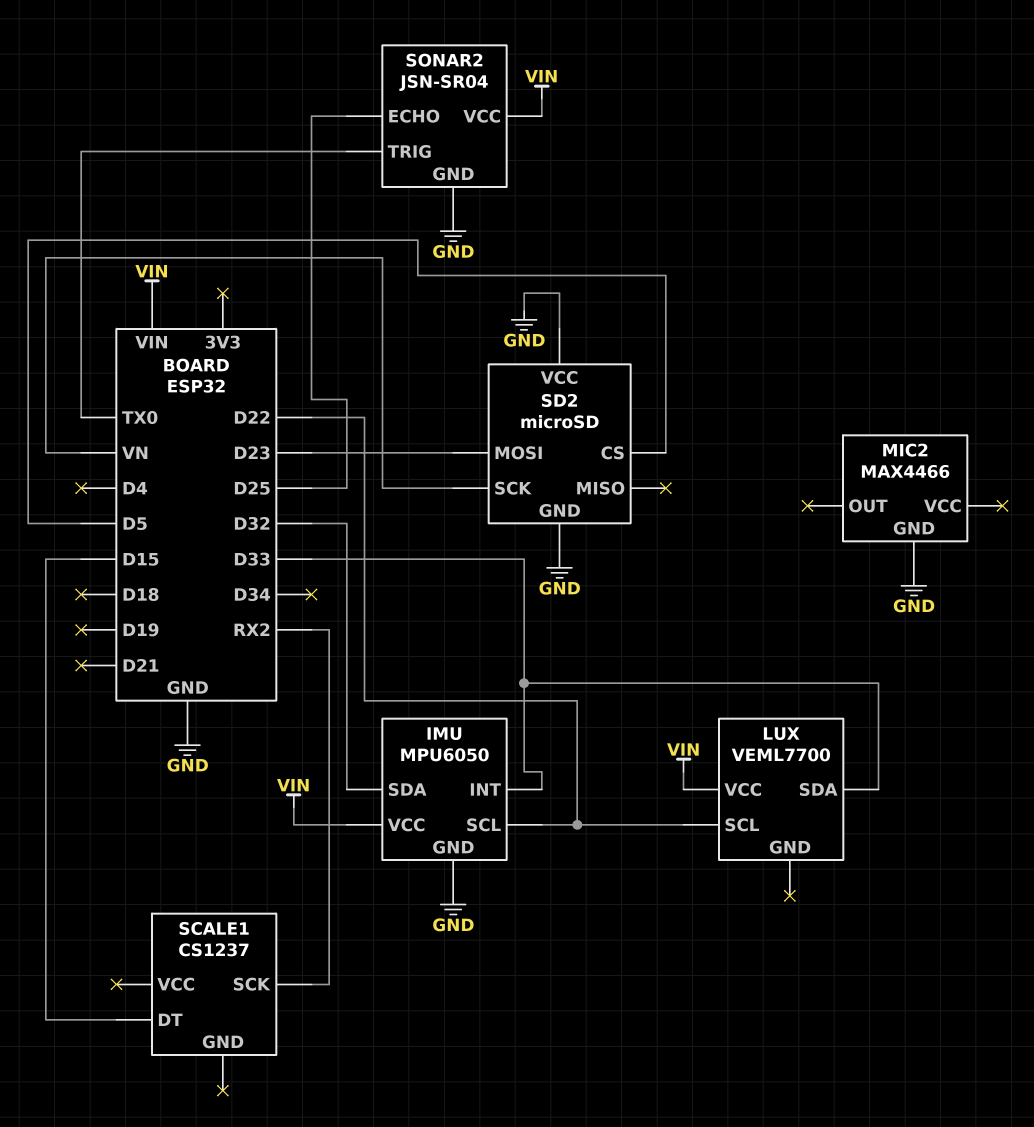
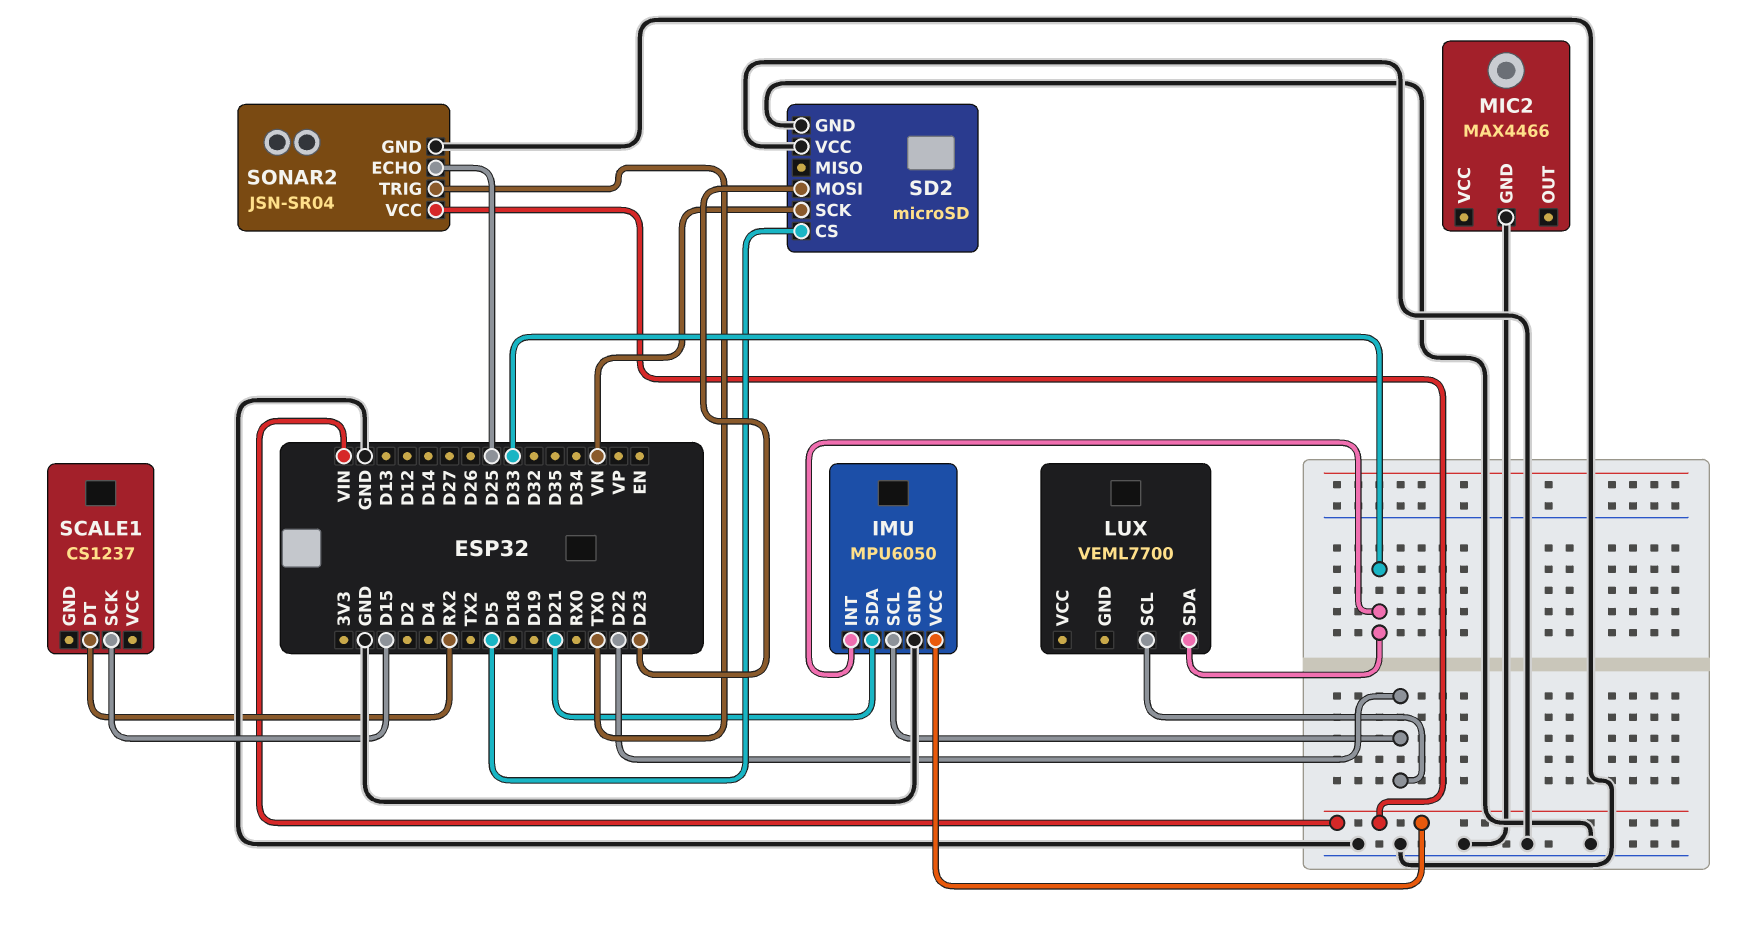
IMU pin SDA: D32 -> D21
LUX pin VCC: VIN -> none
SCALE1 pin DT: D15 -> RX2
SCALE1 pin SCK: RX2 -> D15

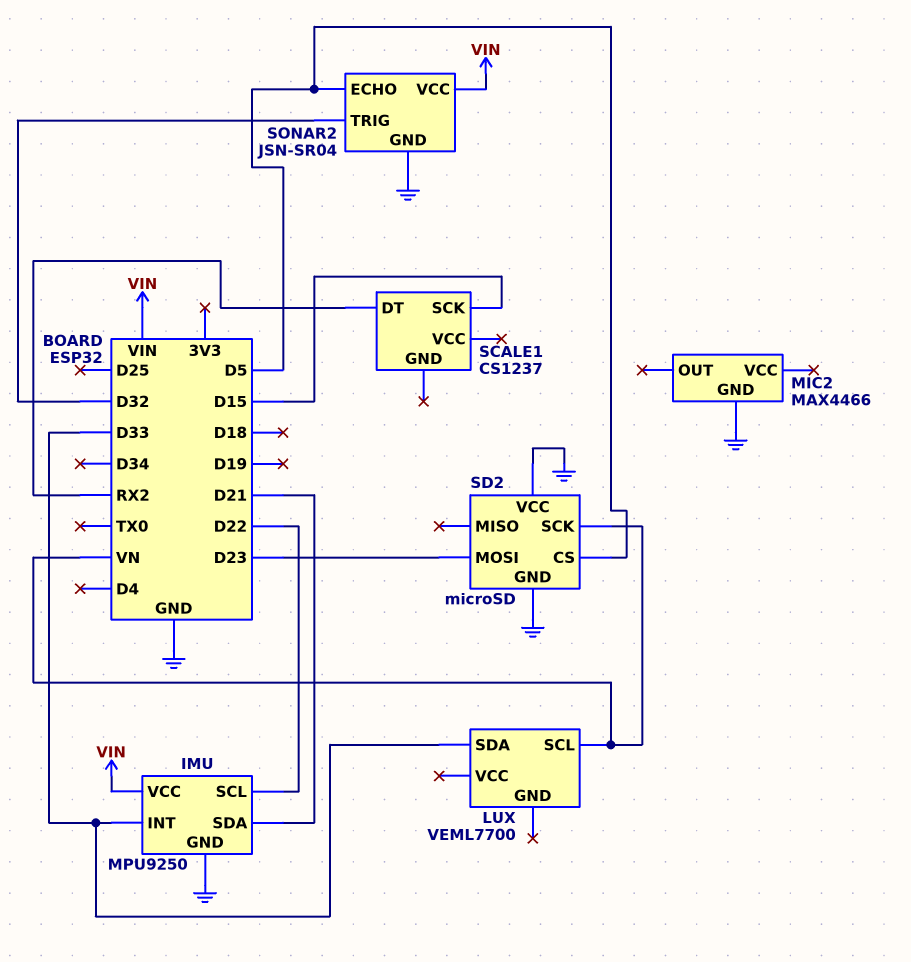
IMU: MPU6050 -> MPU9250
LUX pin SCL: D22 -> VN
SONAR2 pin ECHO: D25 -> D5
SONAR2 pin TRIG: TX0 -> D32

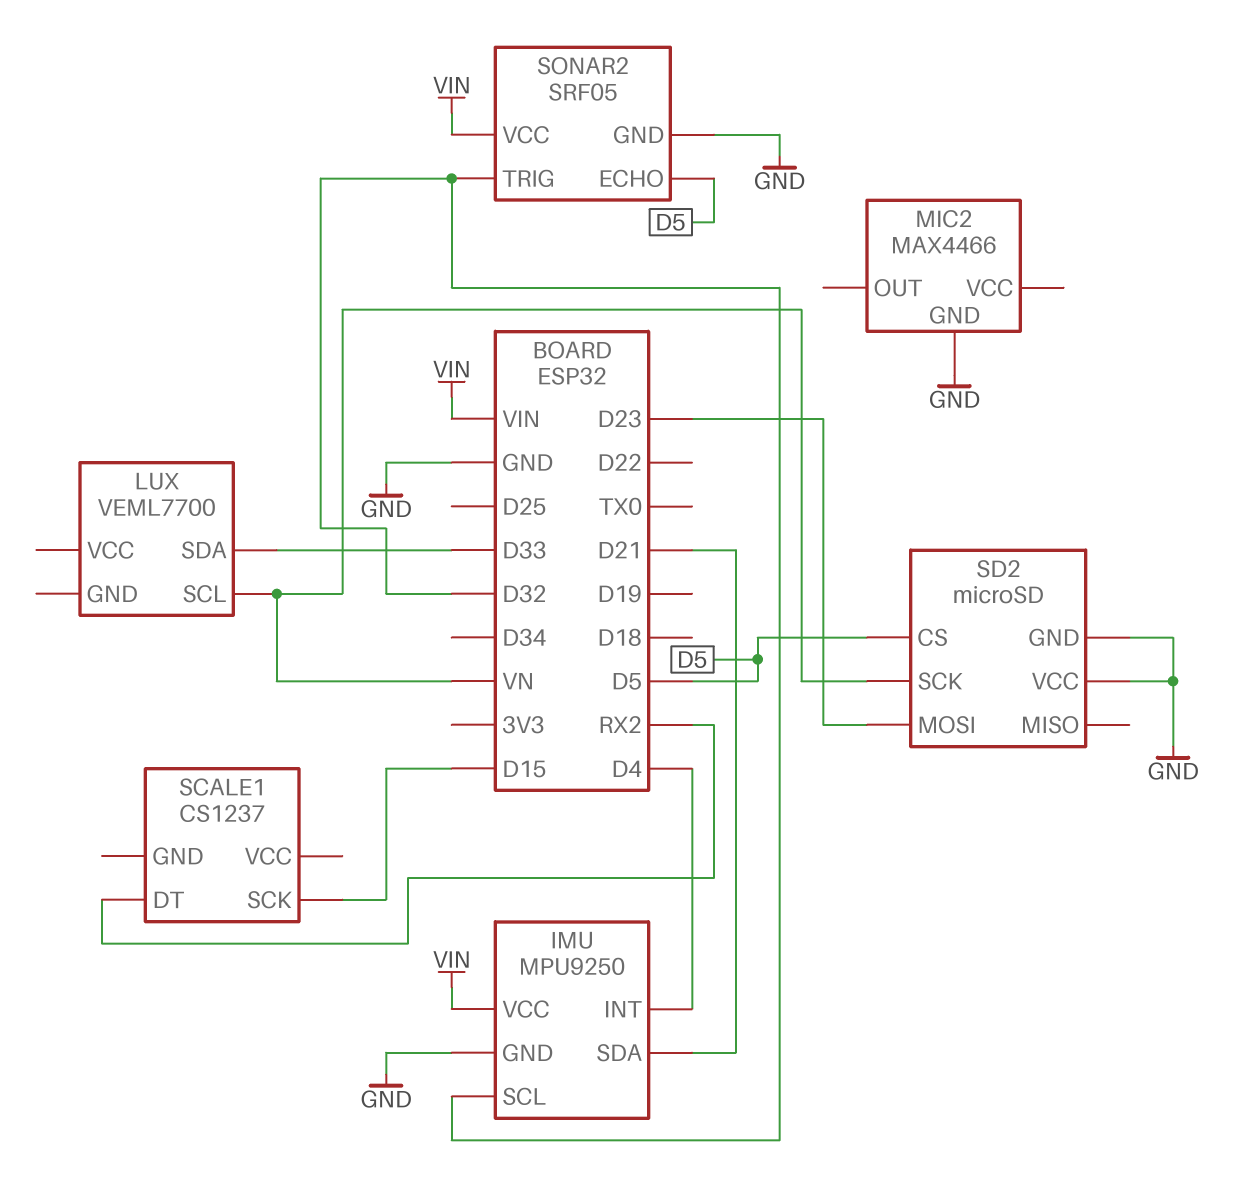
IMU pin INT: D33 -> D4
IMU pin SCL: D22 -> D32
SONAR2: JSN-SR04 -> SRF05

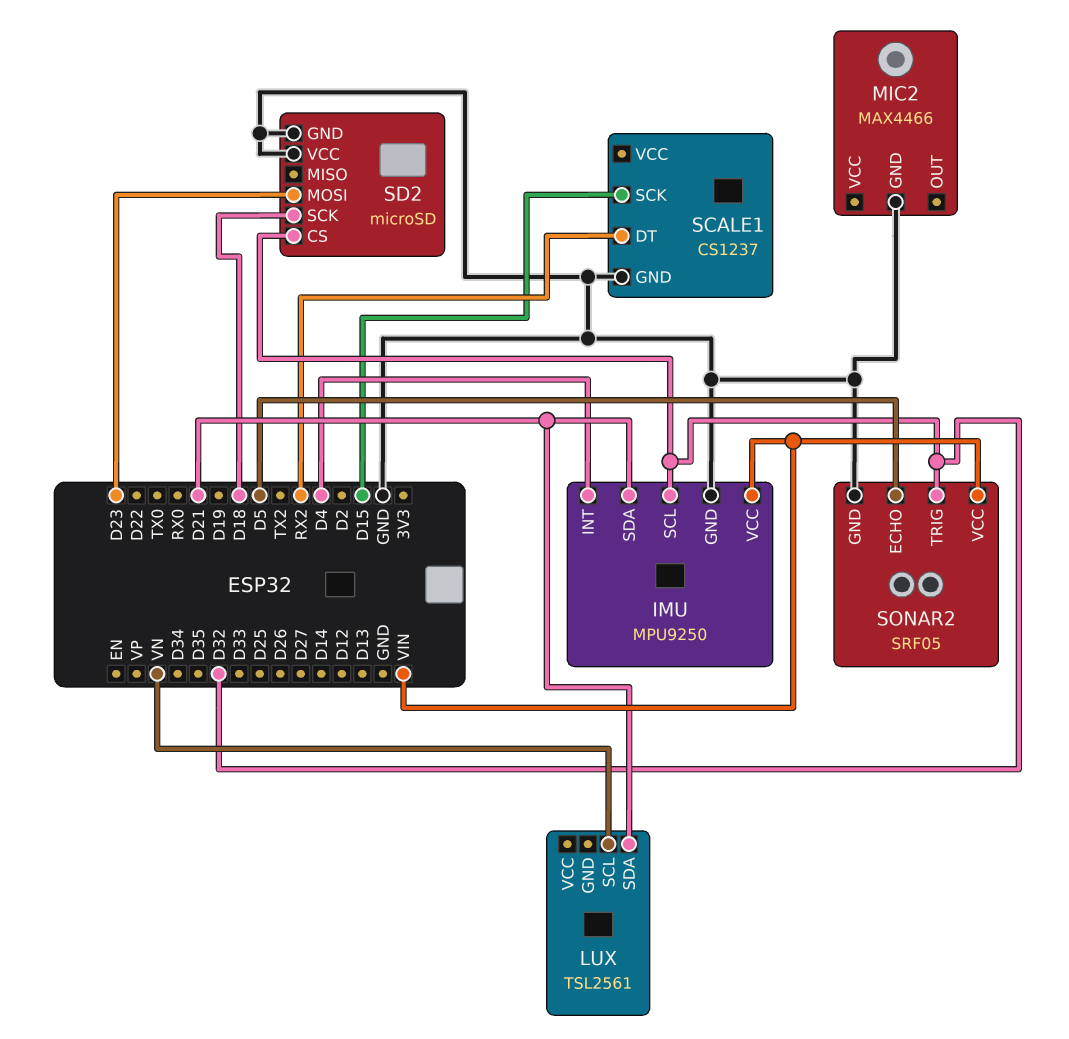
LUX: VEML7700 -> TSL2561
LUX pin SDA: D33 -> D21
SCALE1 pin GND: none -> GND
SD2 pin CS: D5 -> D32
SD2 pin SCK: VN -> D18

